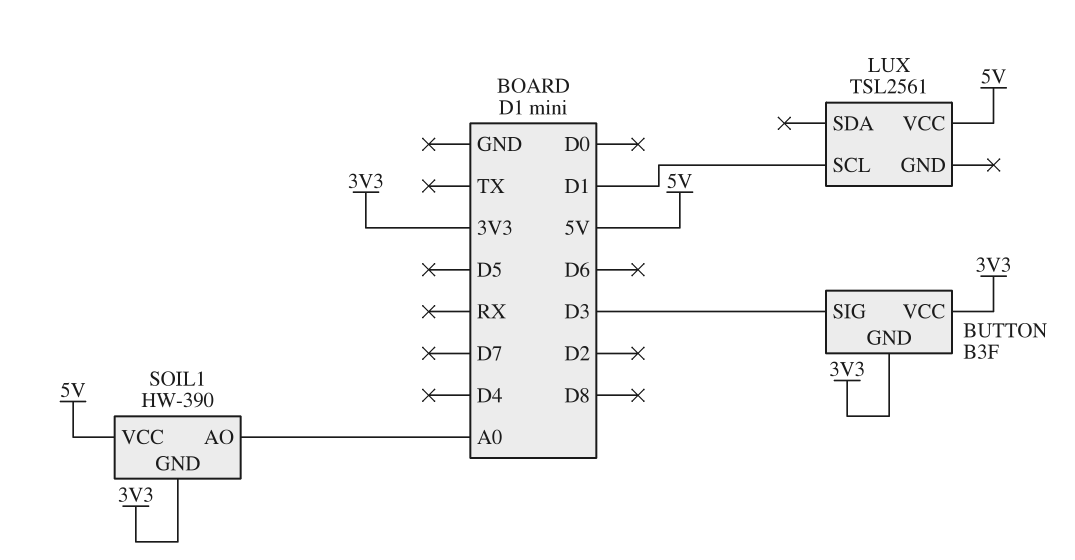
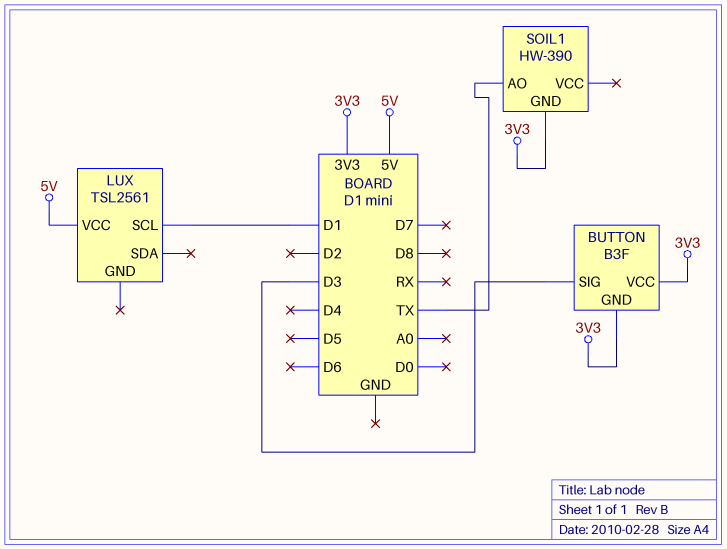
SOIL1 pin AO: A0 -> TX
SOIL1 pin VCC: 5V -> none

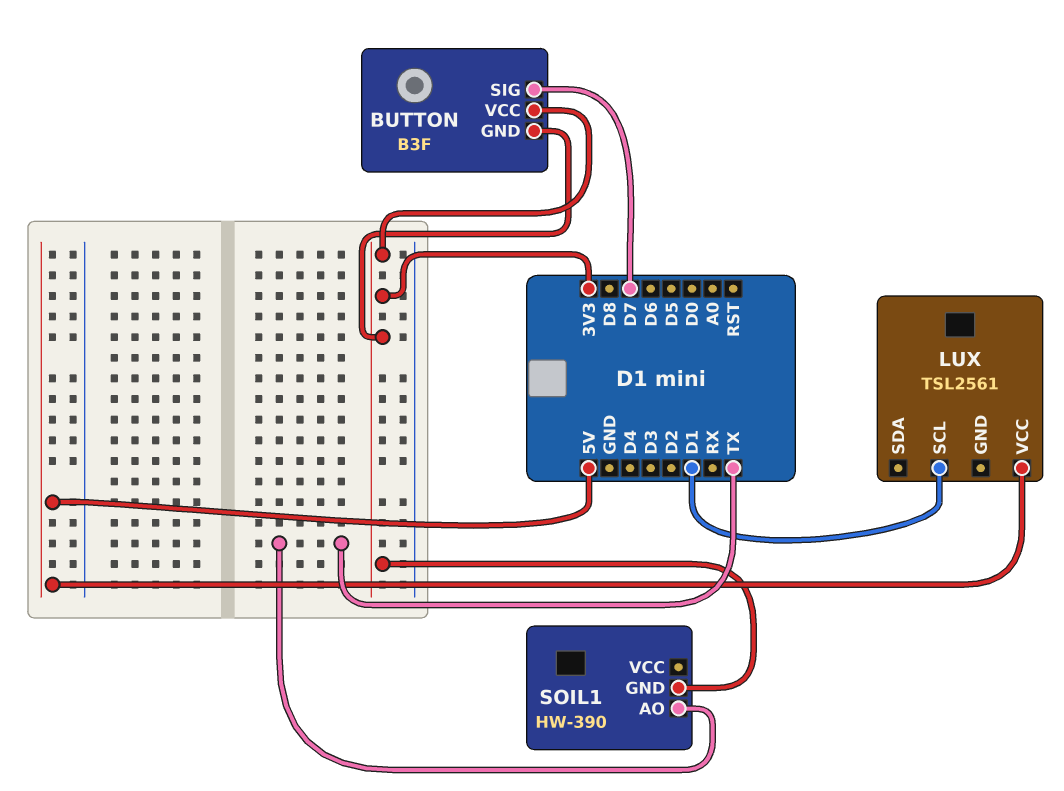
BUTTON pin SIG: D3 -> D7

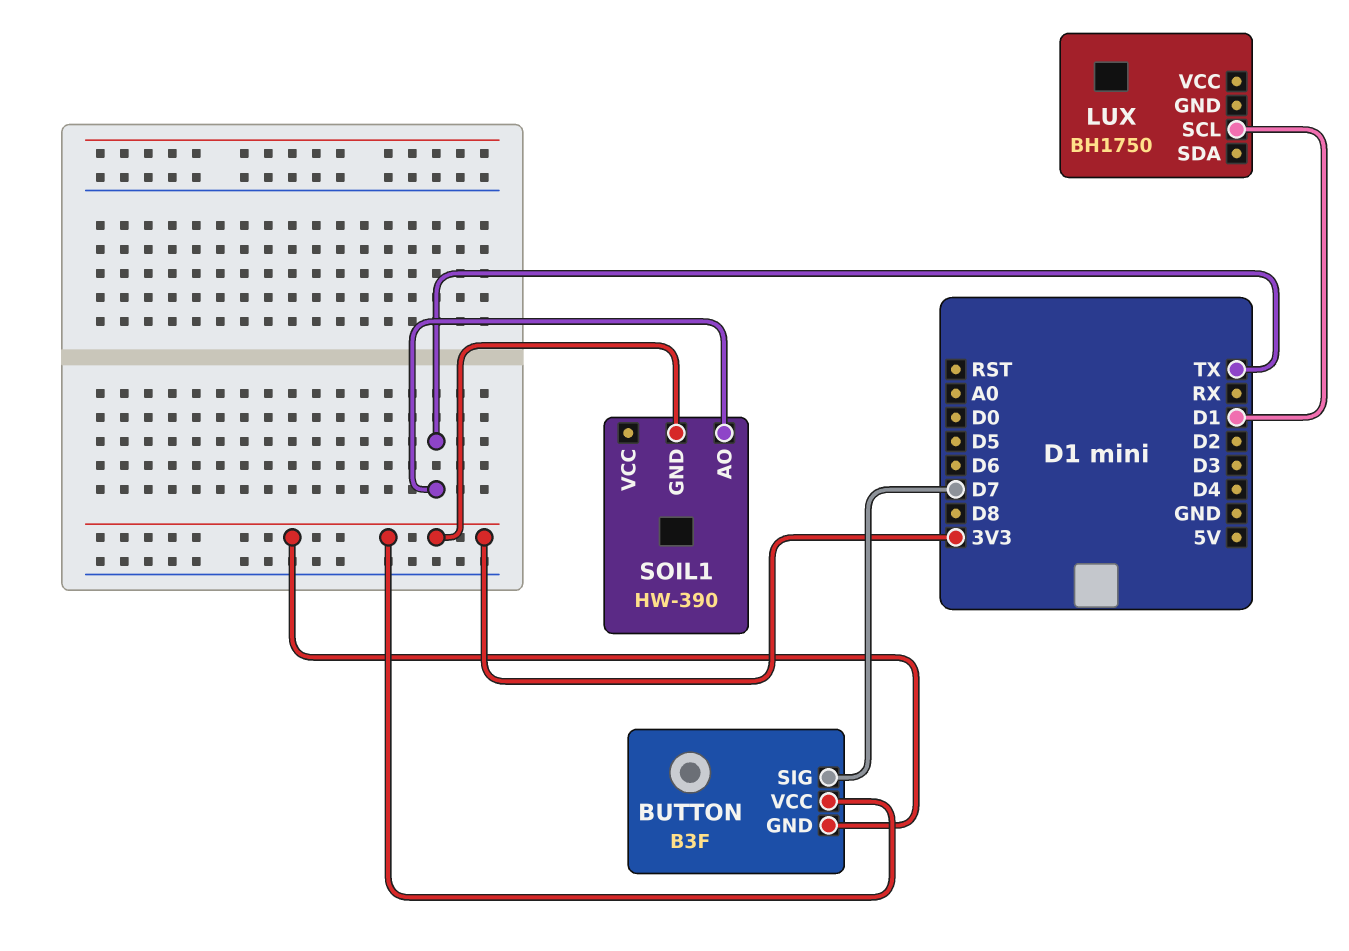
LUX: TSL2561 -> BH1750
LUX pin VCC: 5V -> none

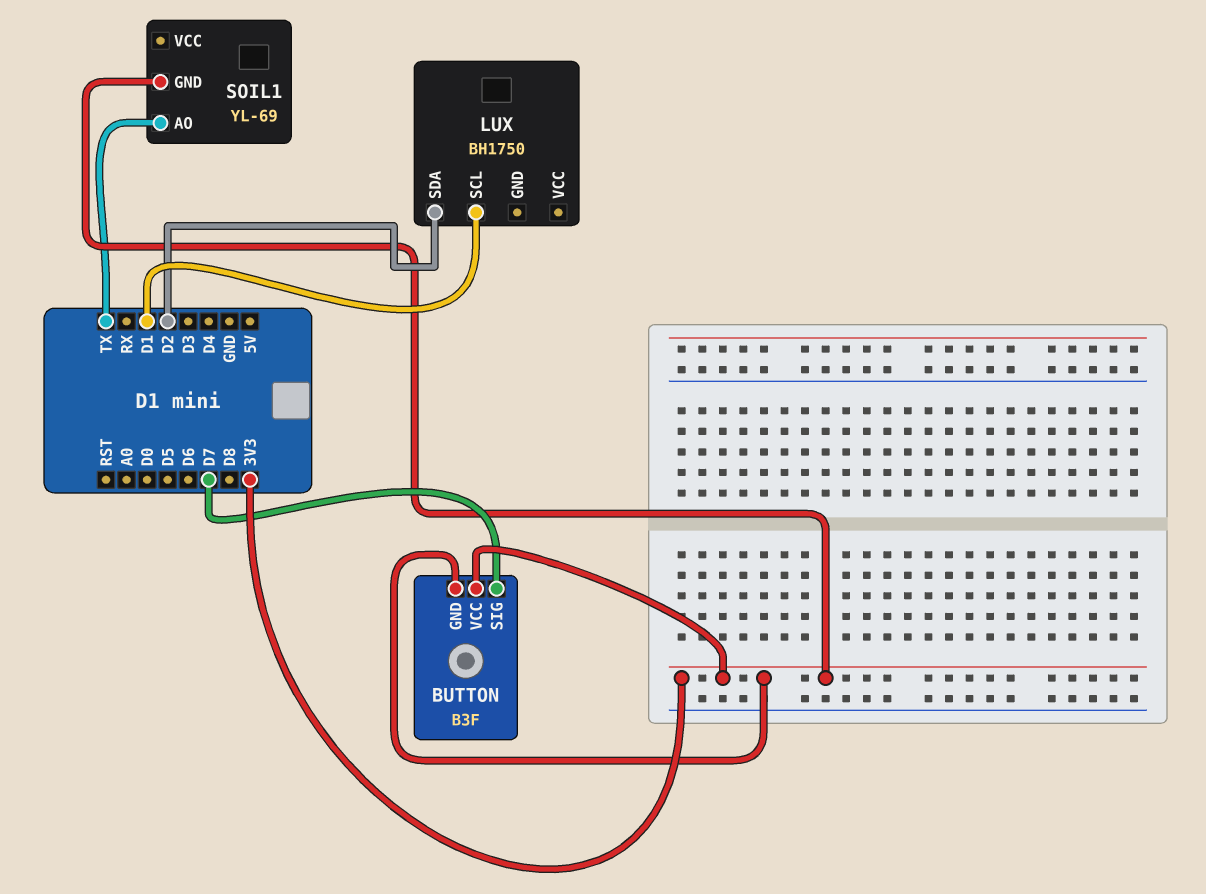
LUX pin SDA: none -> D2
SOIL1: HW-390 -> YL-69

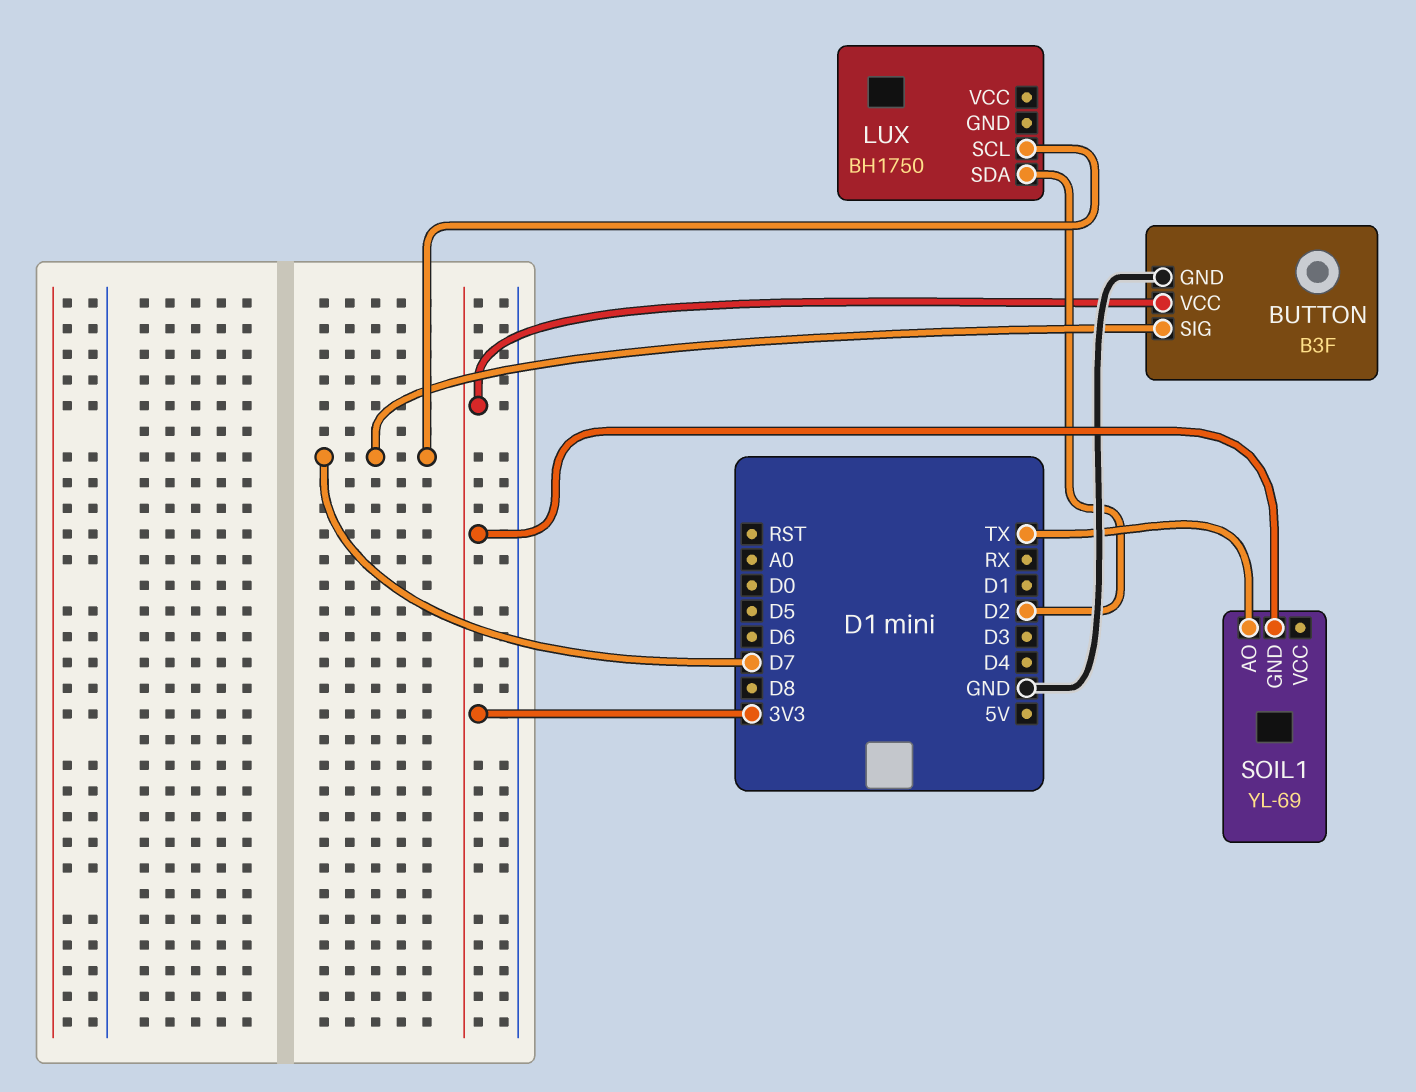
BUTTON pin GND: 3V3 -> GND
LUX pin SCL: D1 -> D7

